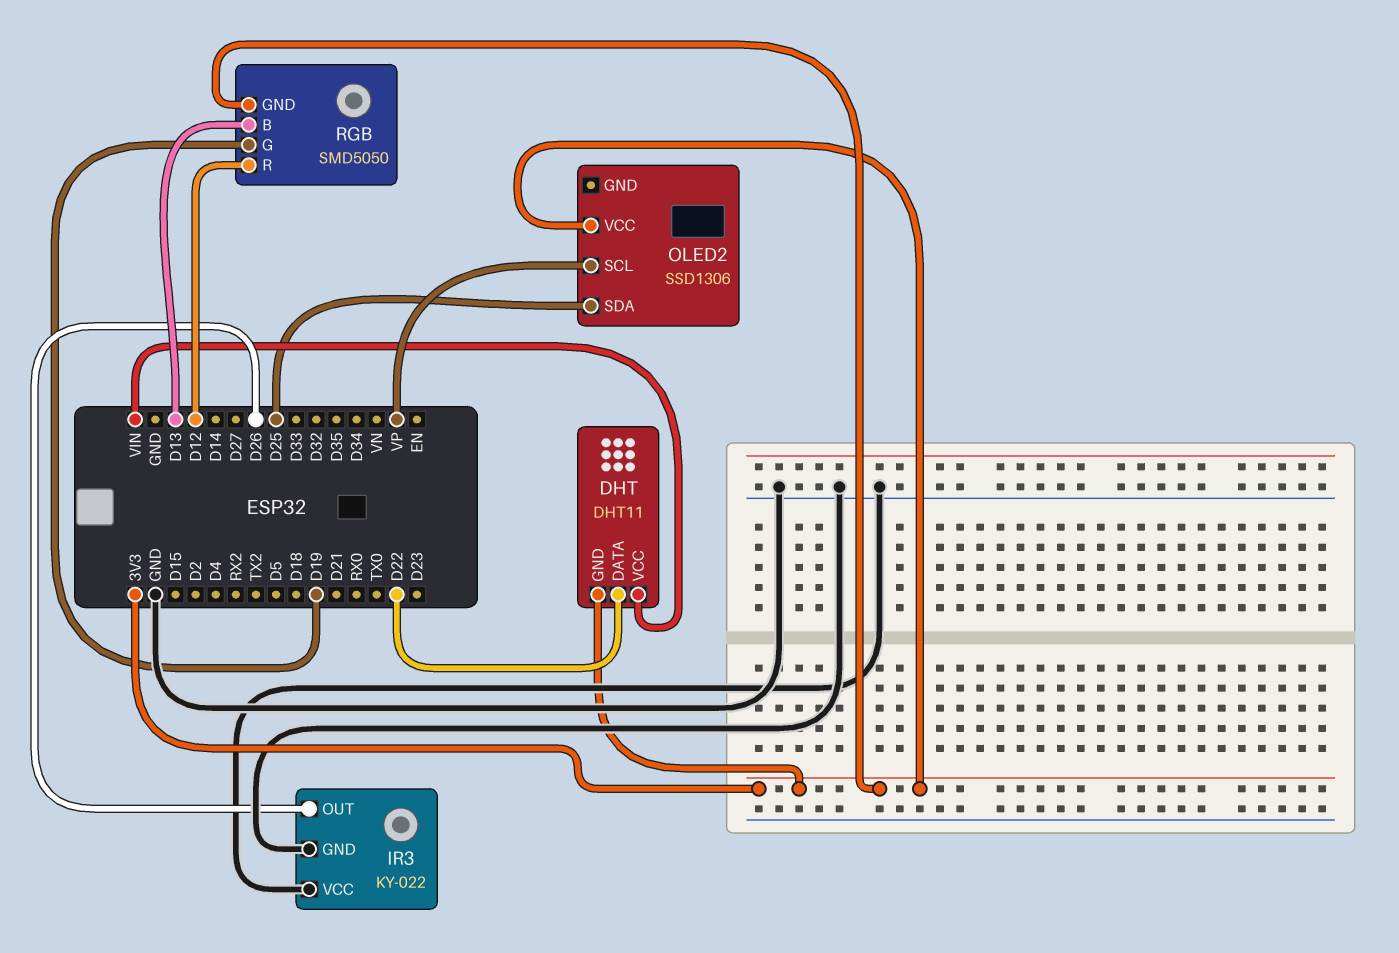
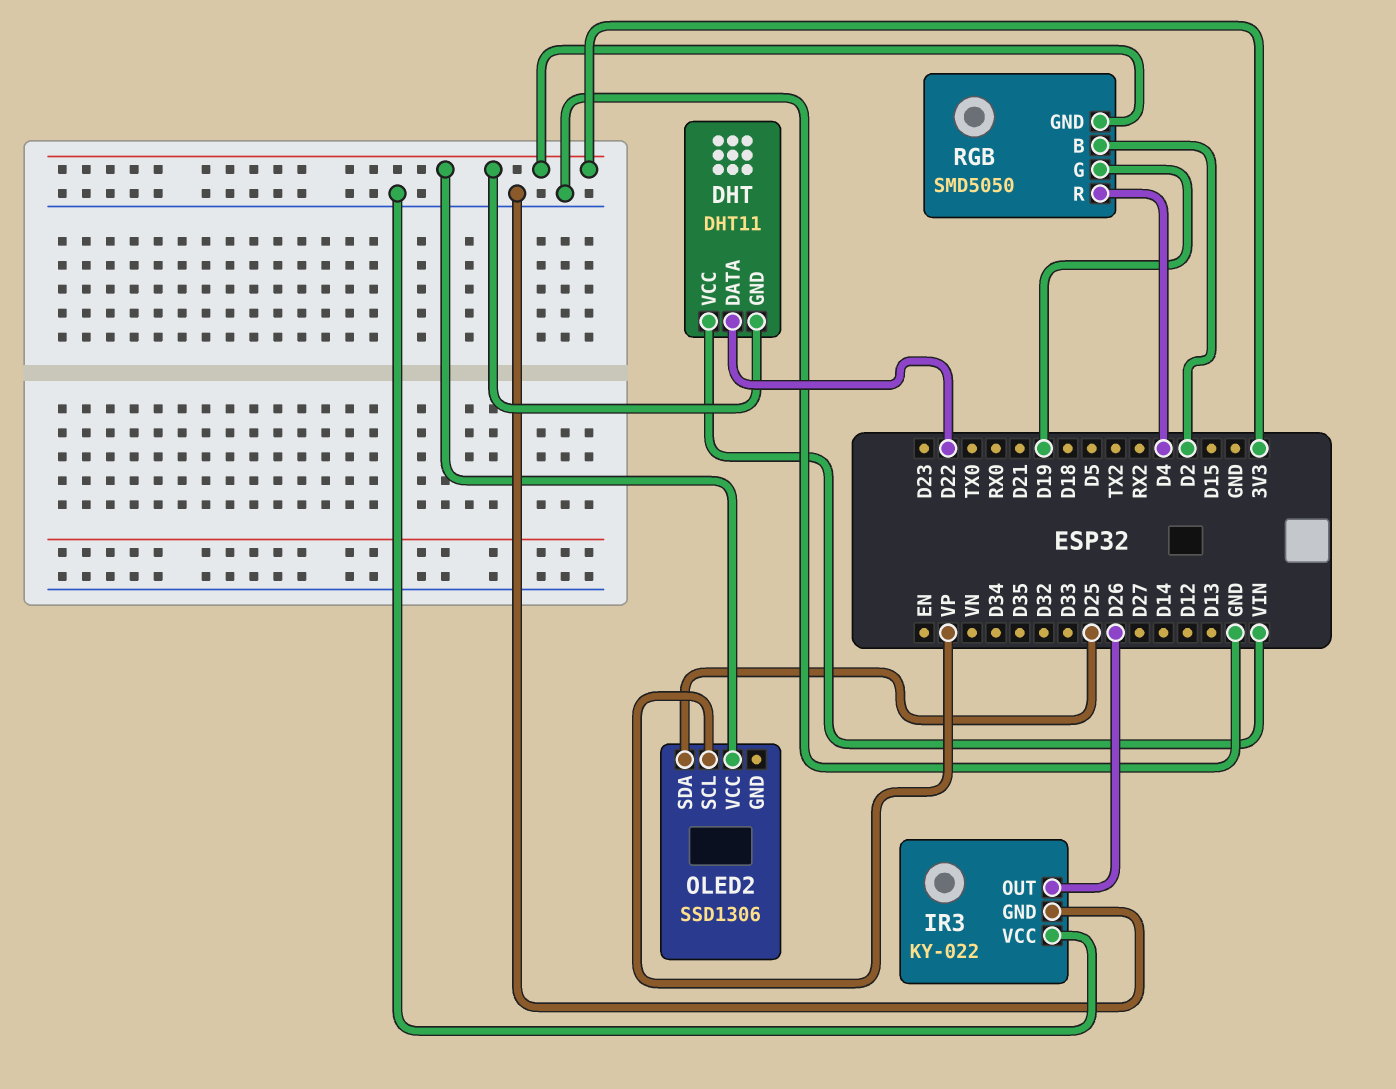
RGB pin B: D13 -> D2
RGB pin R: D12 -> D4

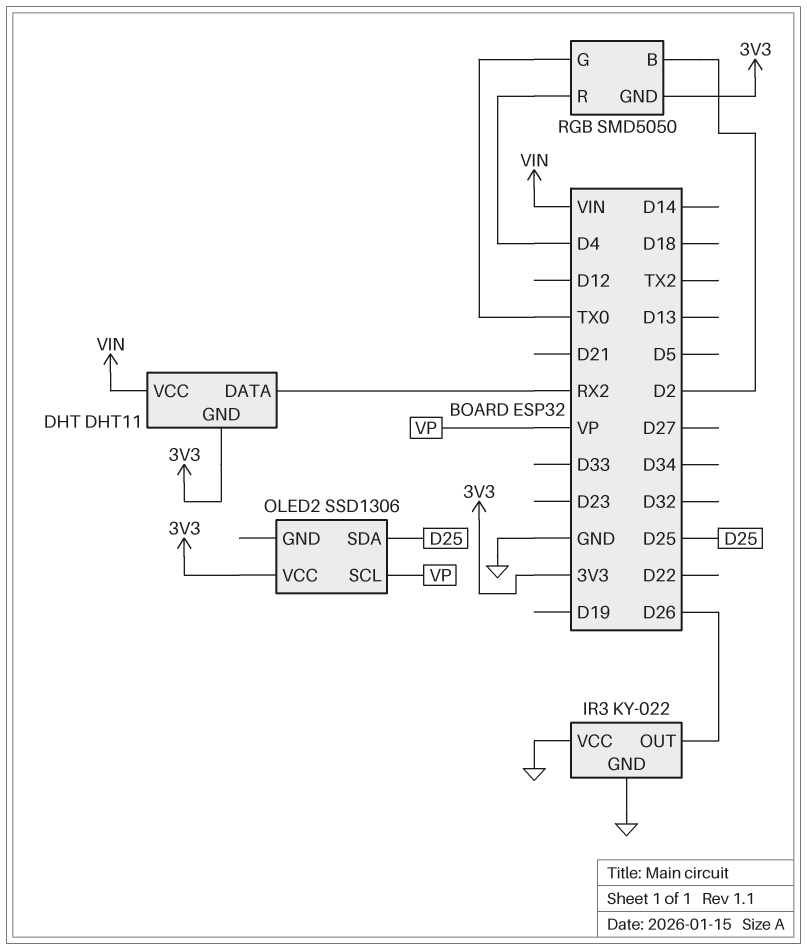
DHT pin DATA: D22 -> RX2
RGB pin G: D19 -> TX0

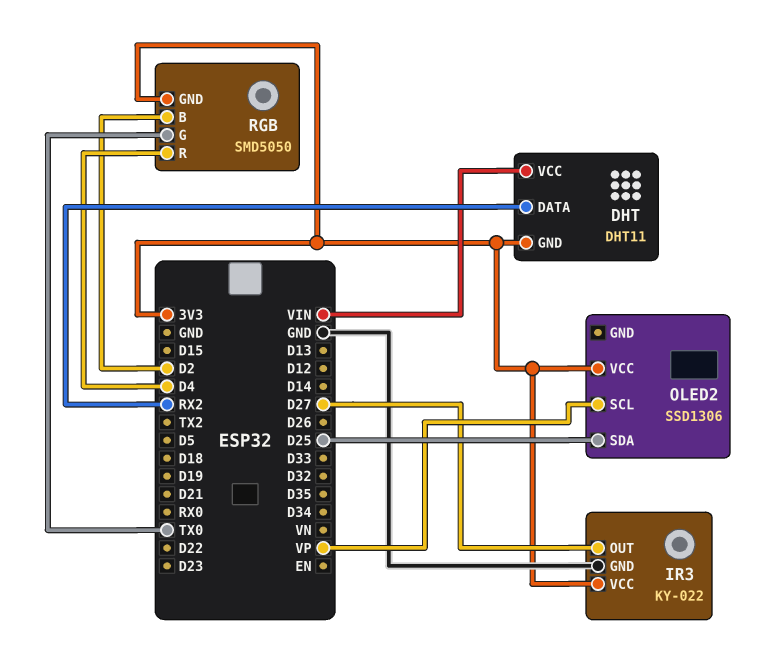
IR3 pin OUT: D26 -> D27
IR3 pin VCC: GND -> 3V3

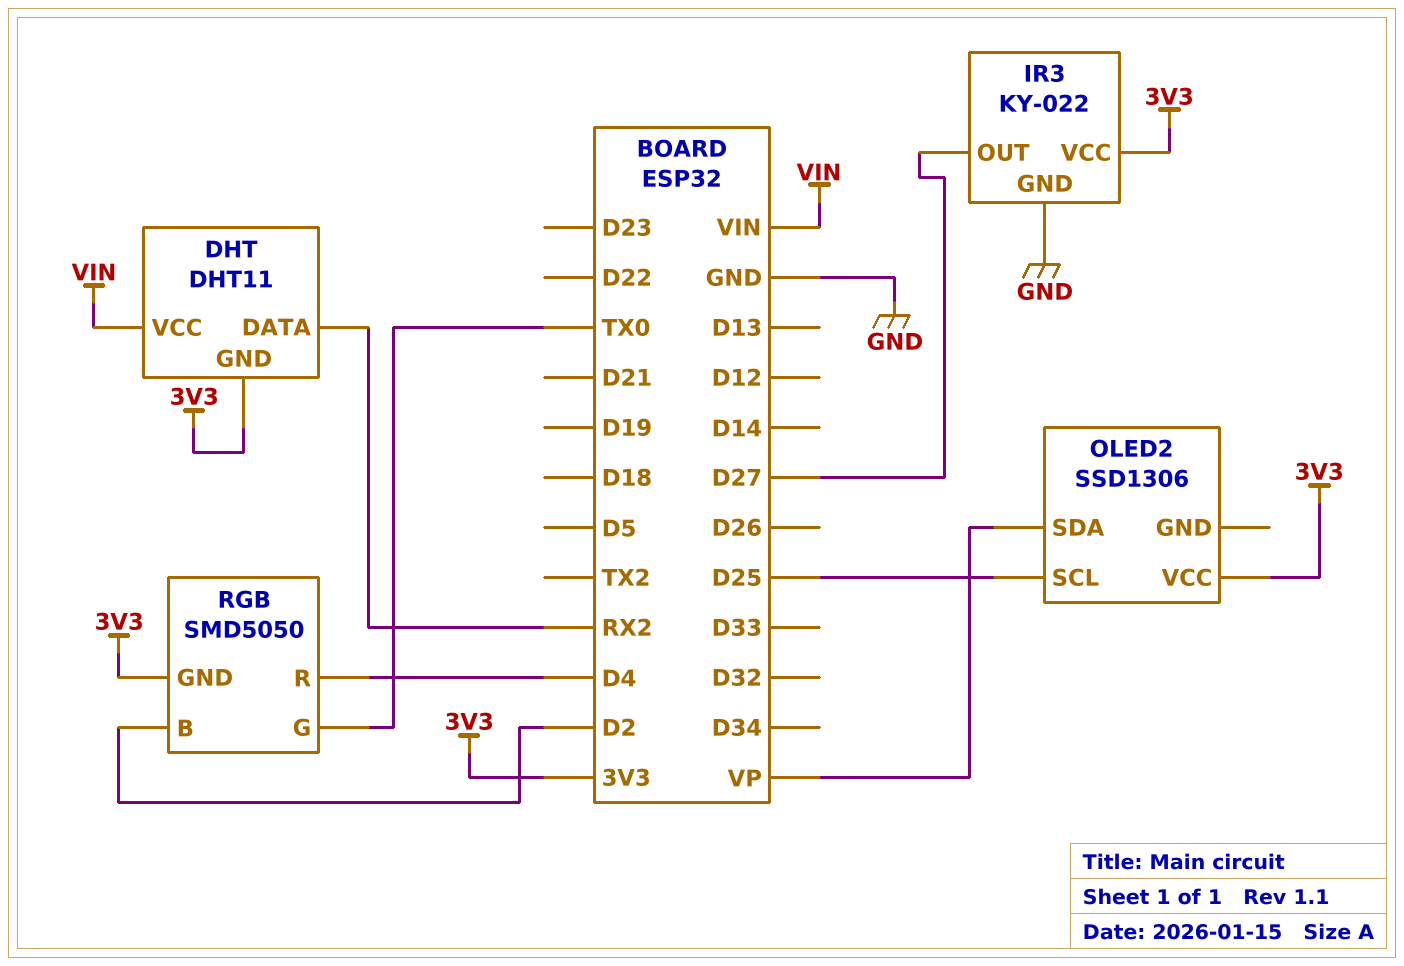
OLED2 pin SCL: VP -> D25
OLED2 pin SDA: D25 -> VP

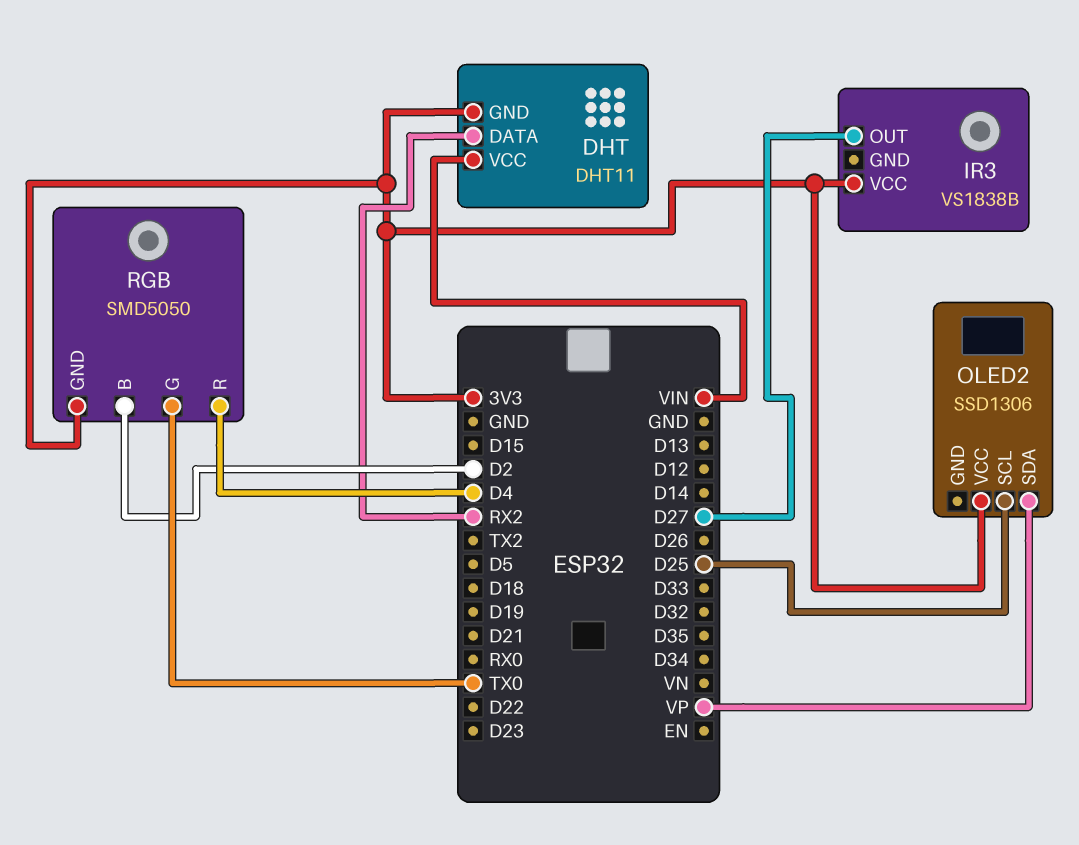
IR3: KY-022 -> VS1838B
IR3 pin GND: GND -> none

